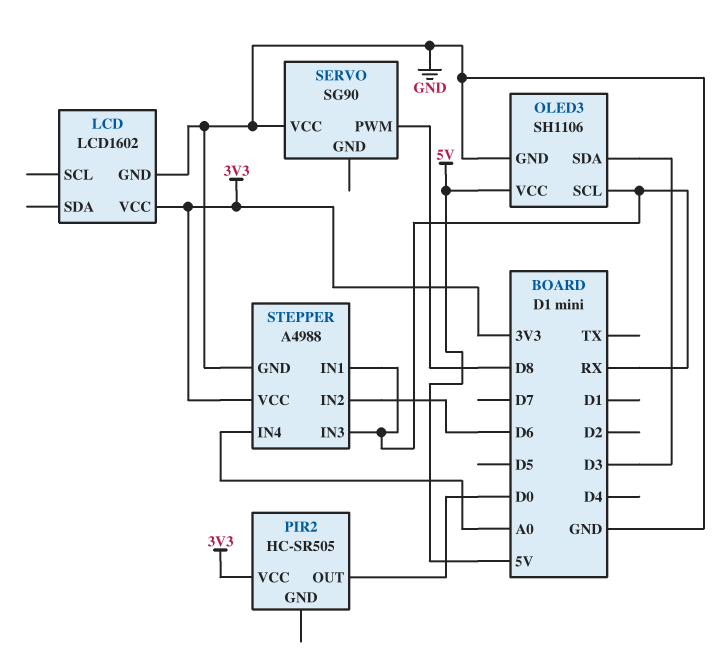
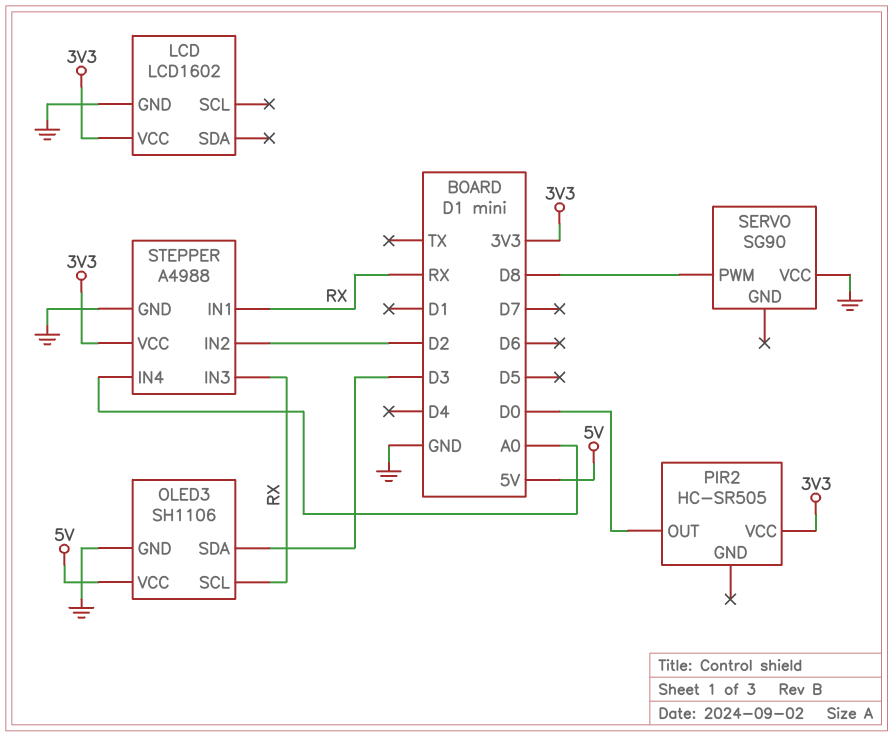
STEPPER pin IN2: D6 -> D2

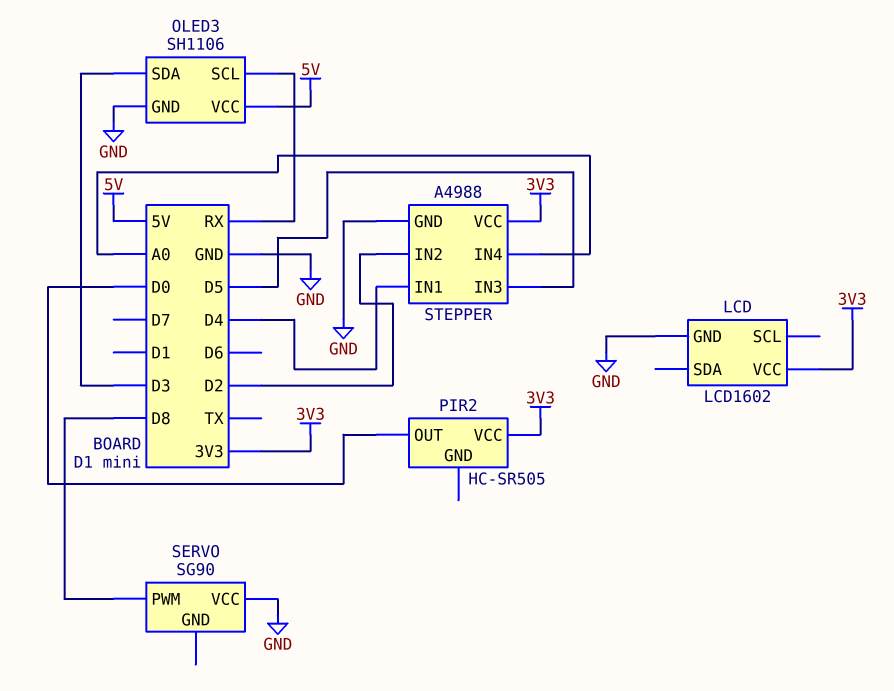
STEPPER pin IN1: RX -> D4
STEPPER pin IN3: RX -> D5

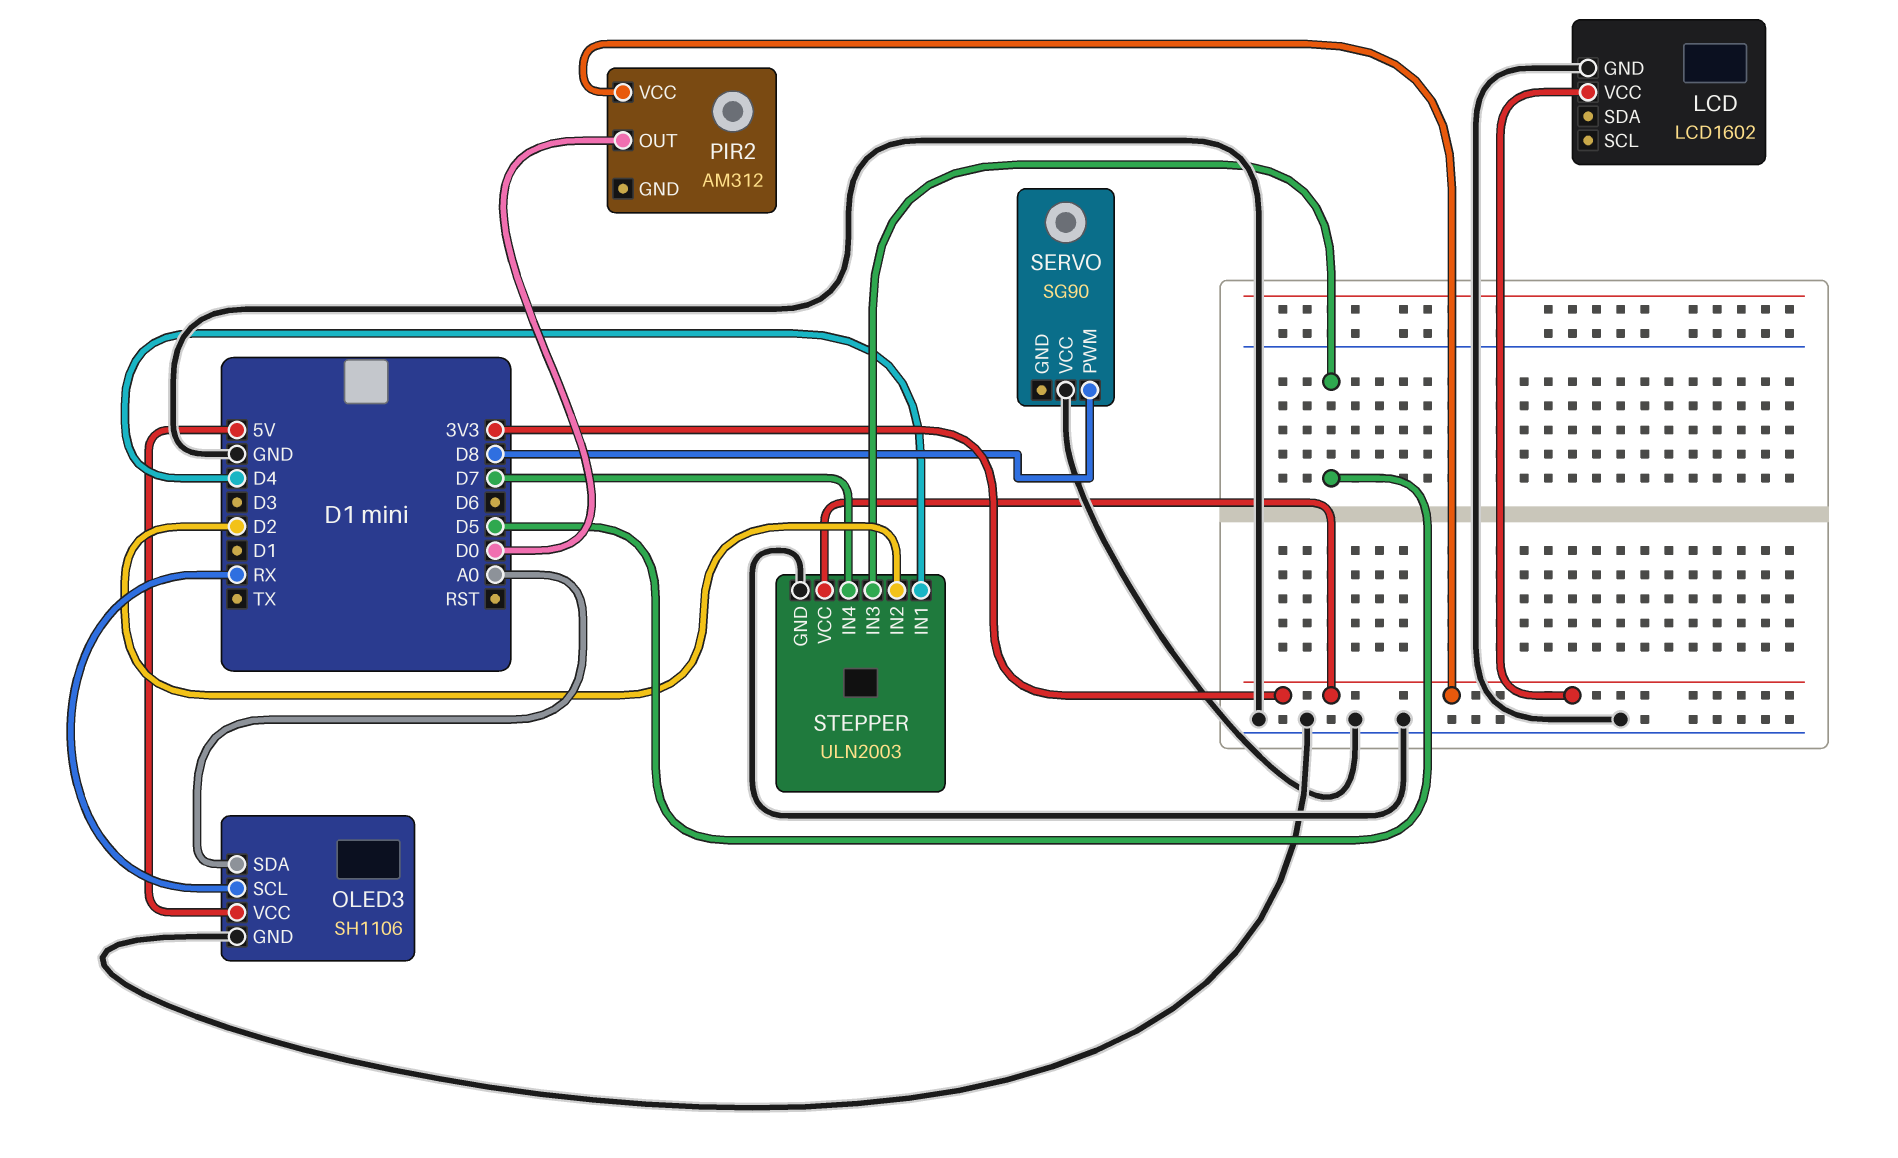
OLED3 pin SDA: D3 -> A0
PIR2: HC-SR505 -> AM312
STEPPER: A4988 -> ULN2003
STEPPER pin IN4: A0 -> D7

